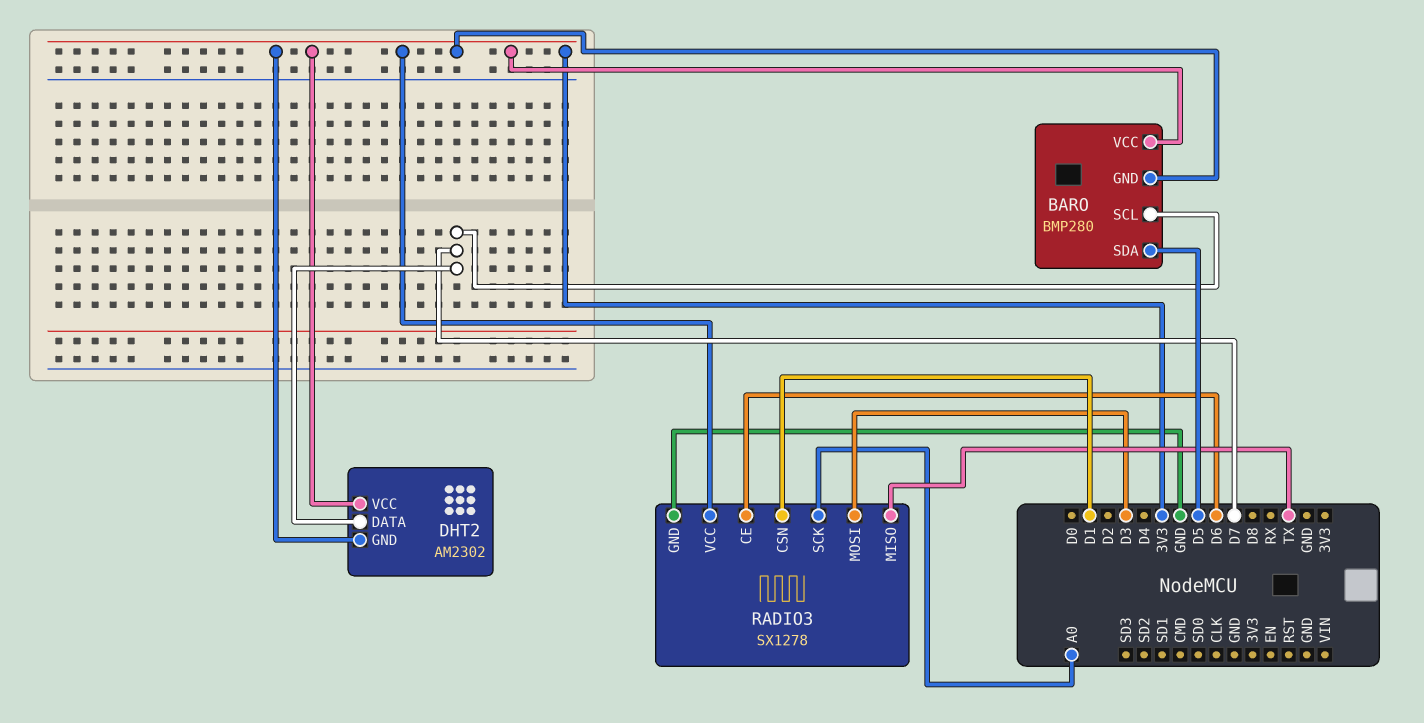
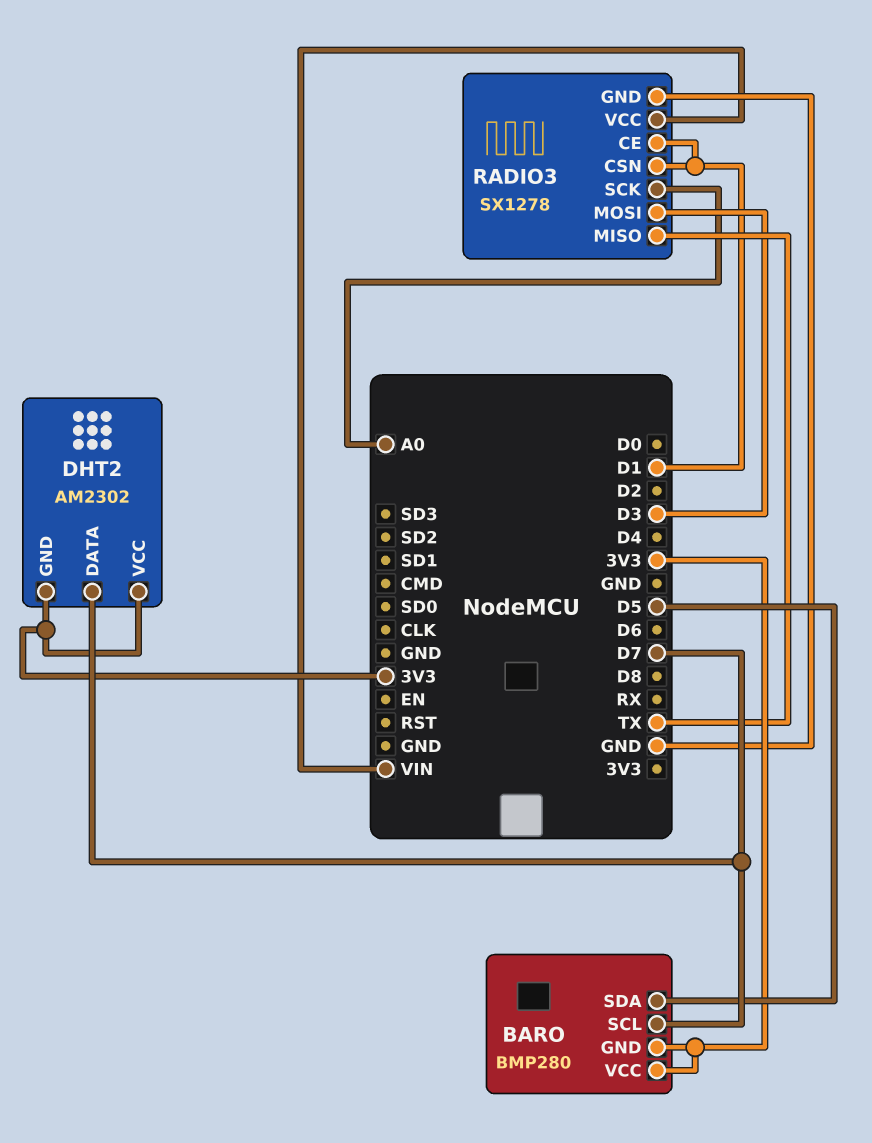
RADIO3 pin CE: D6 -> D1
RADIO3 pin VCC: 3V3 -> VIN

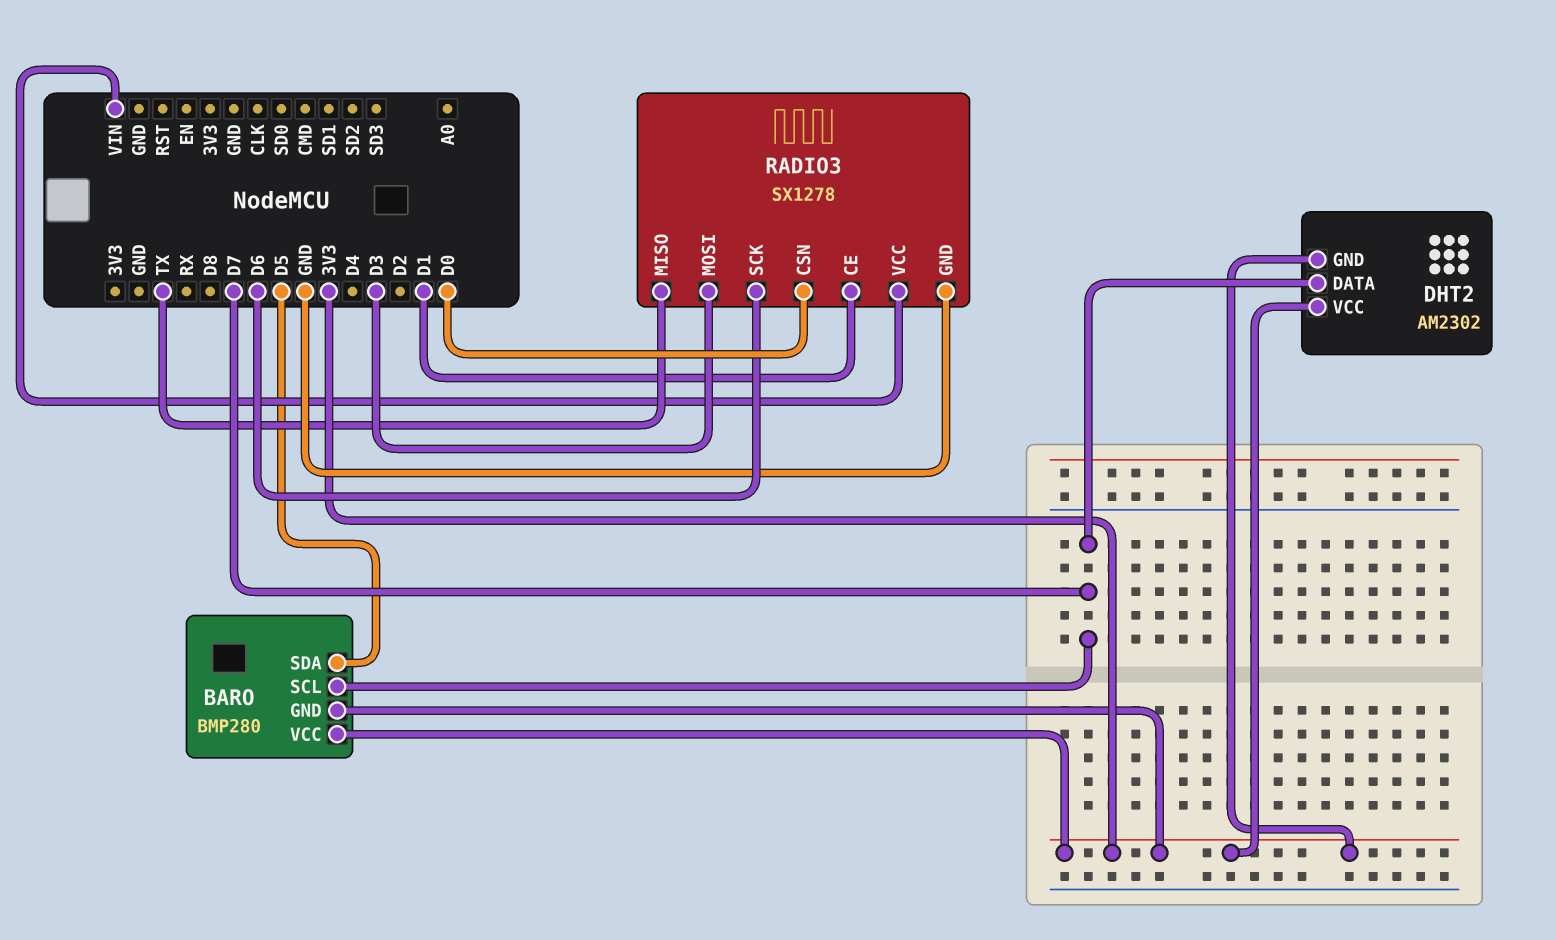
RADIO3 pin CSN: D1 -> D0
RADIO3 pin SCK: A0 -> D6

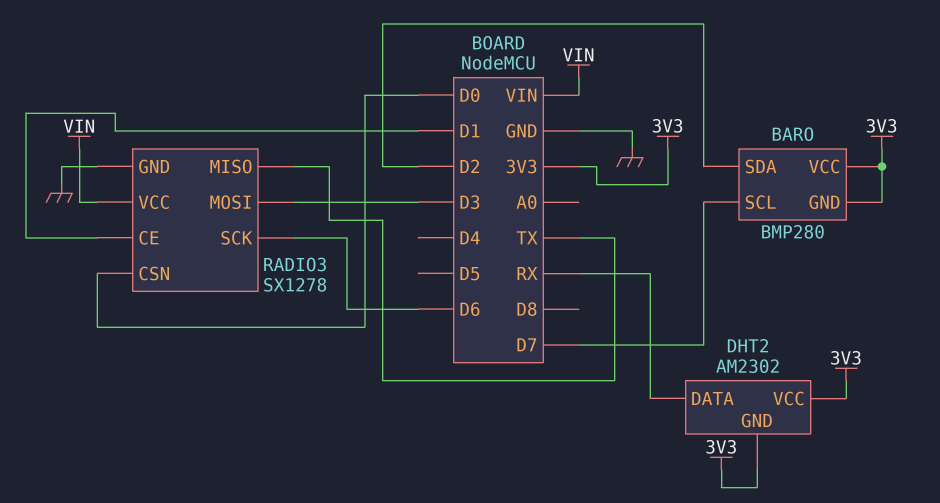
BARO pin SDA: D5 -> D2
DHT2 pin DATA: D7 -> RX

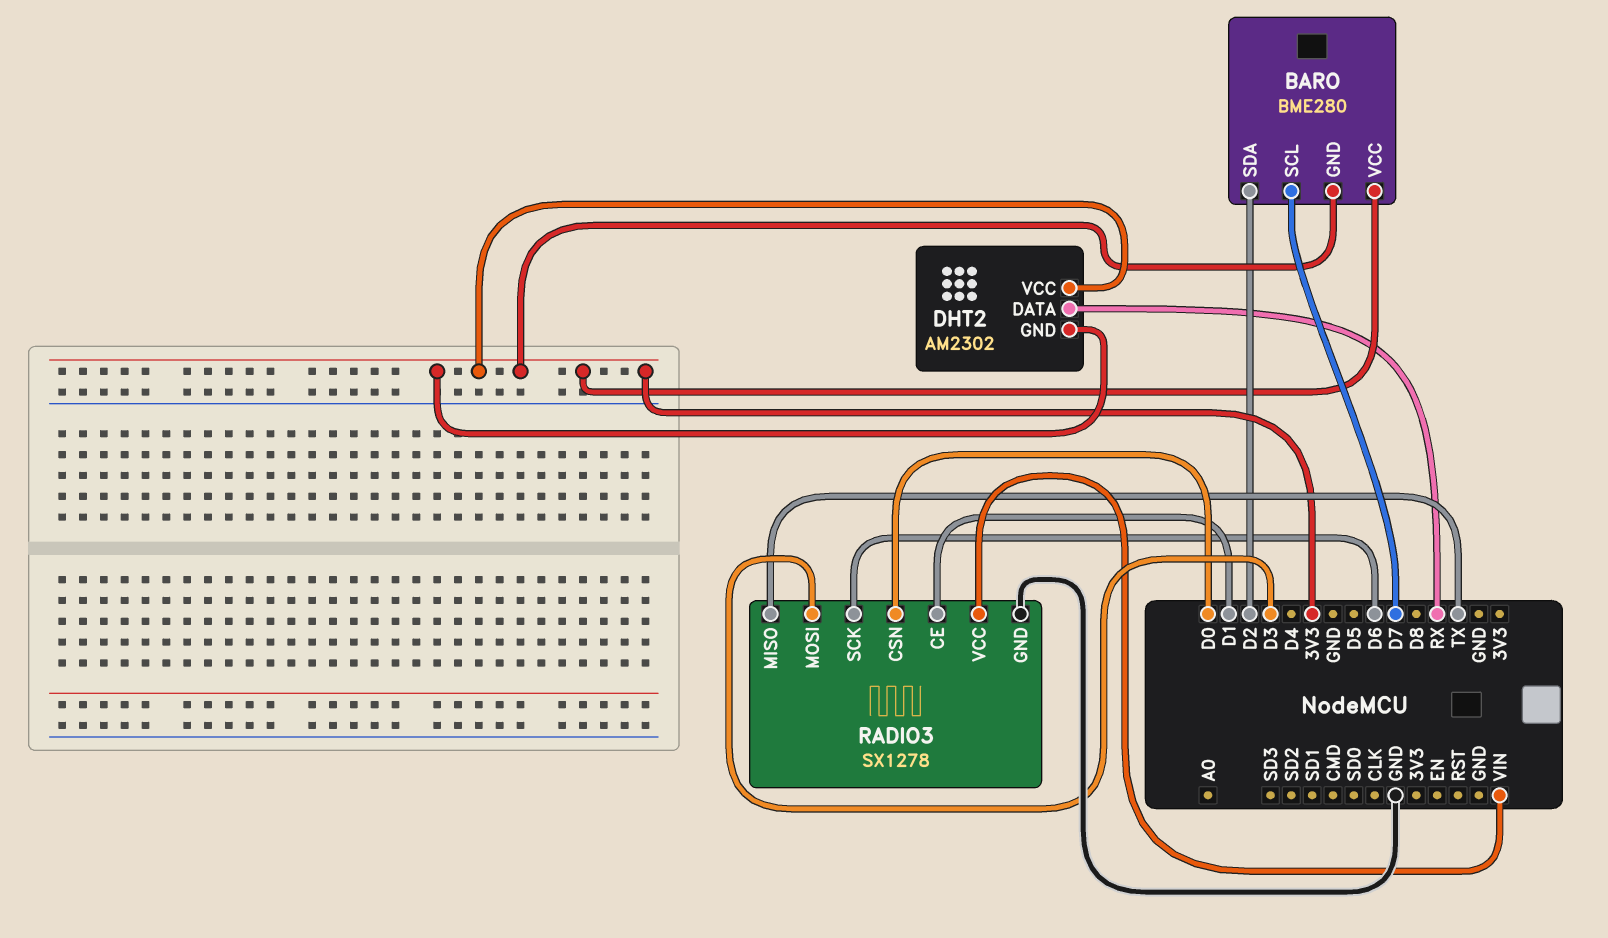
BARO: BMP280 -> BME280

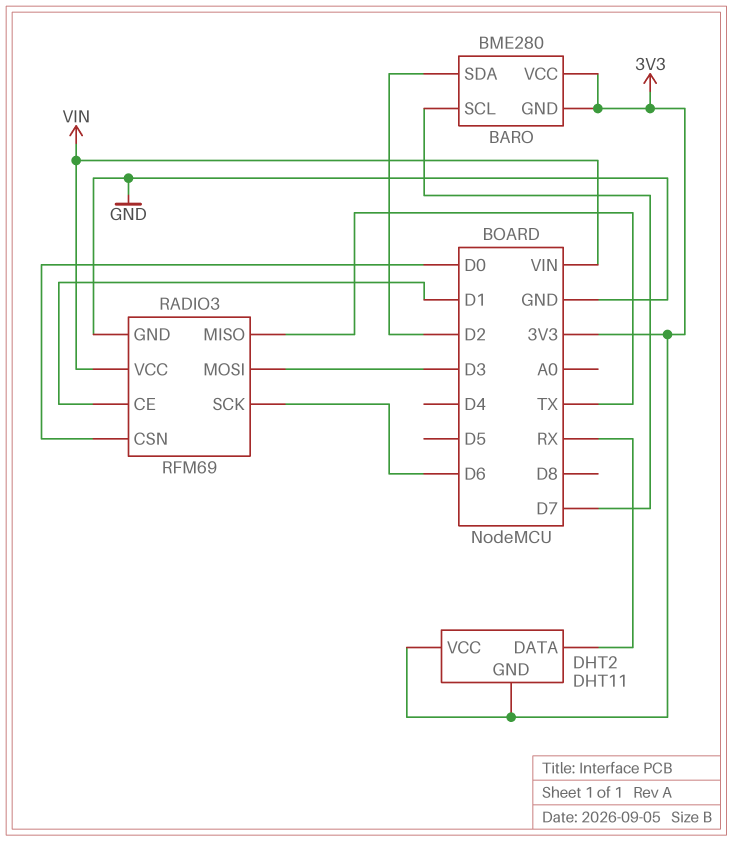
DHT2: AM2302 -> DHT11
RADIO3: SX1278 -> RFM69

